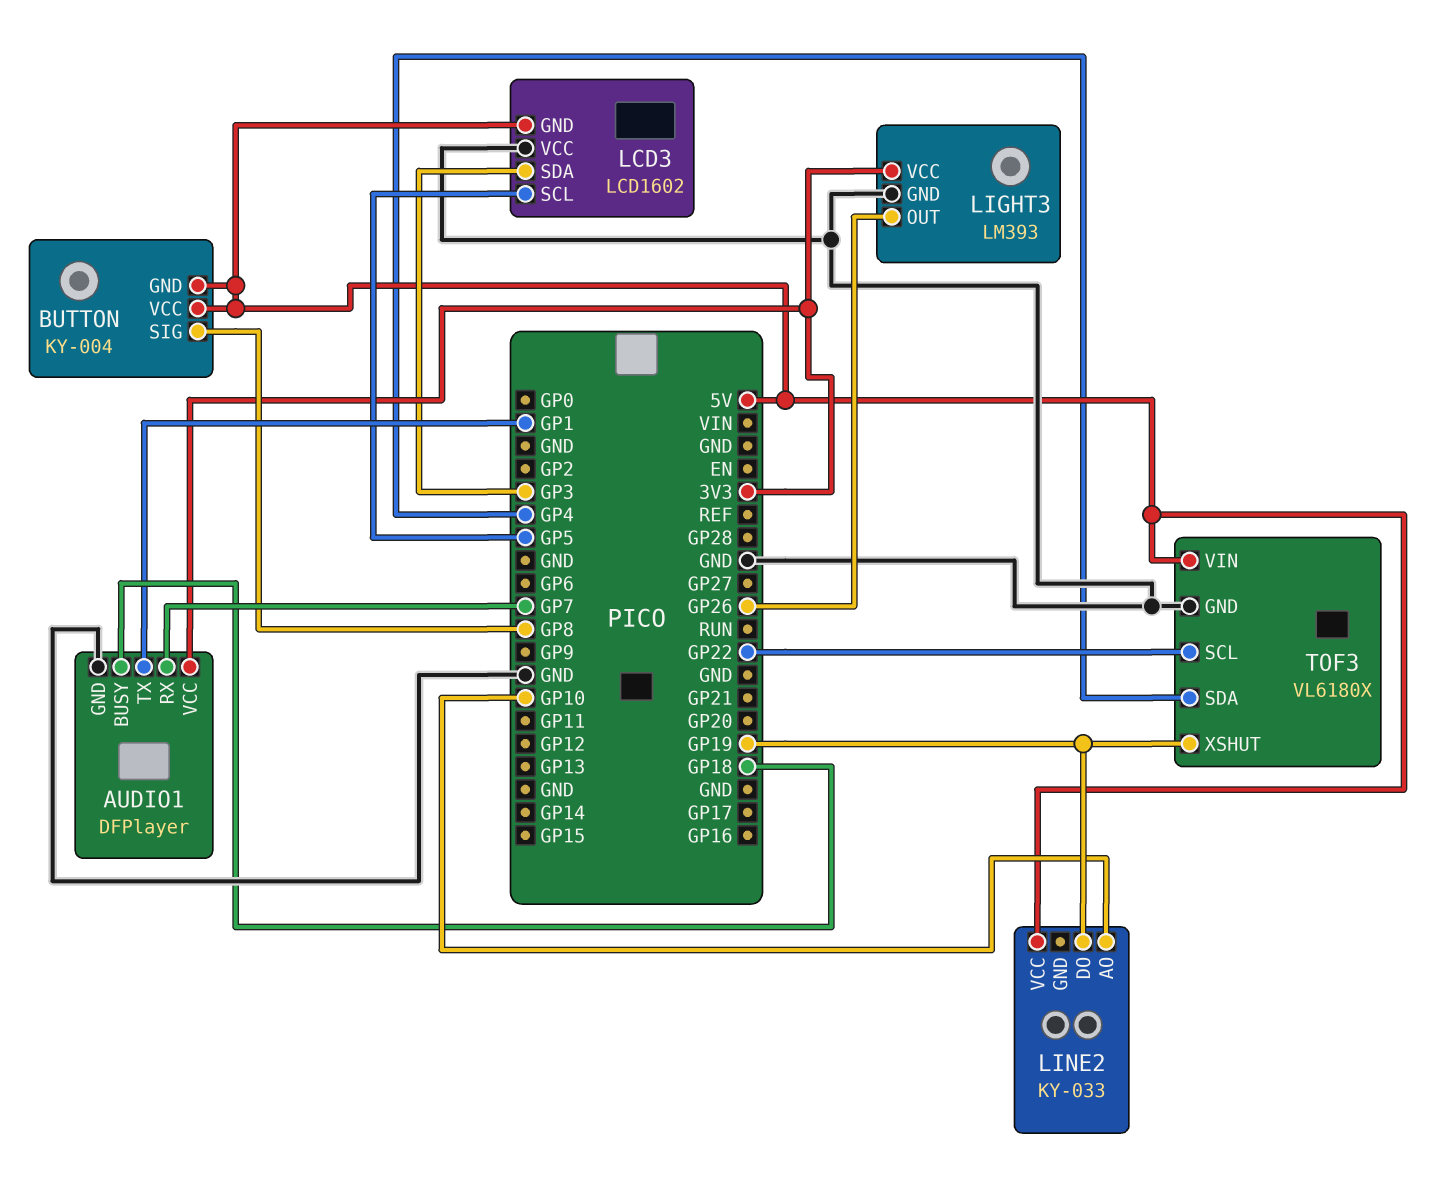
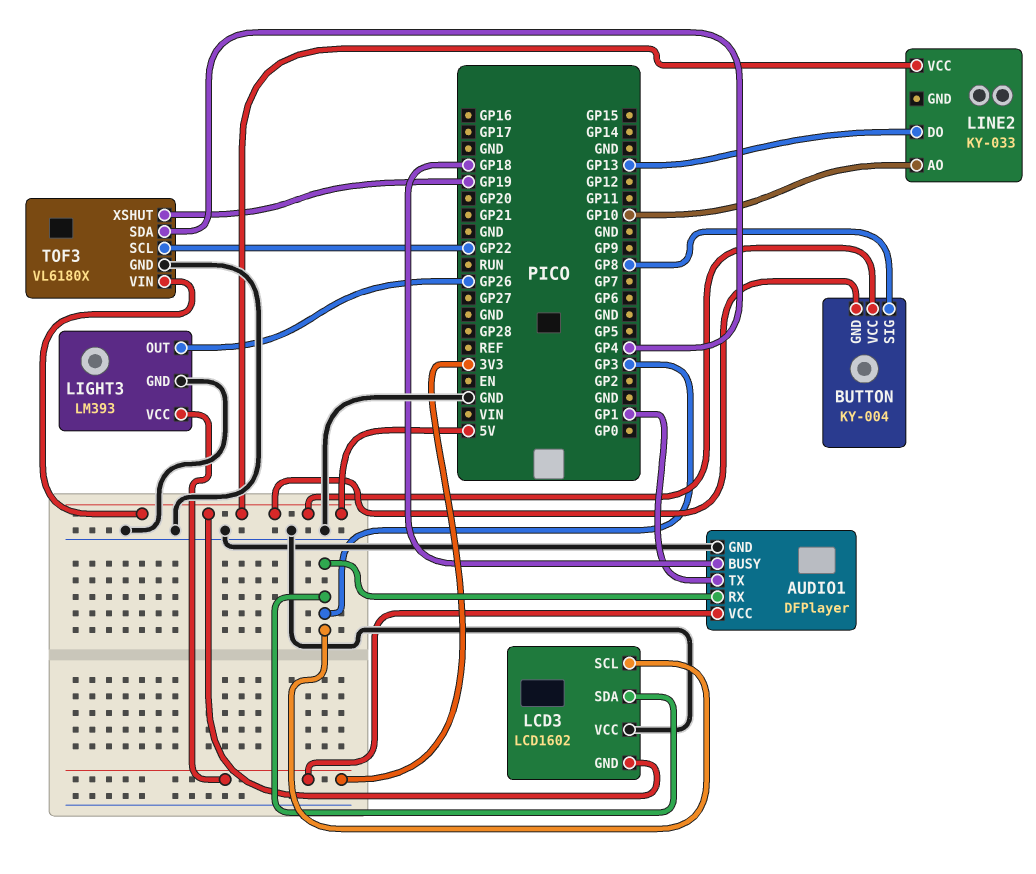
AUDIO1 pin RX: GP7 -> GP3
LCD3 pin SCL: GP5 -> GP3
LINE2 pin DO: GP19 -> GP13

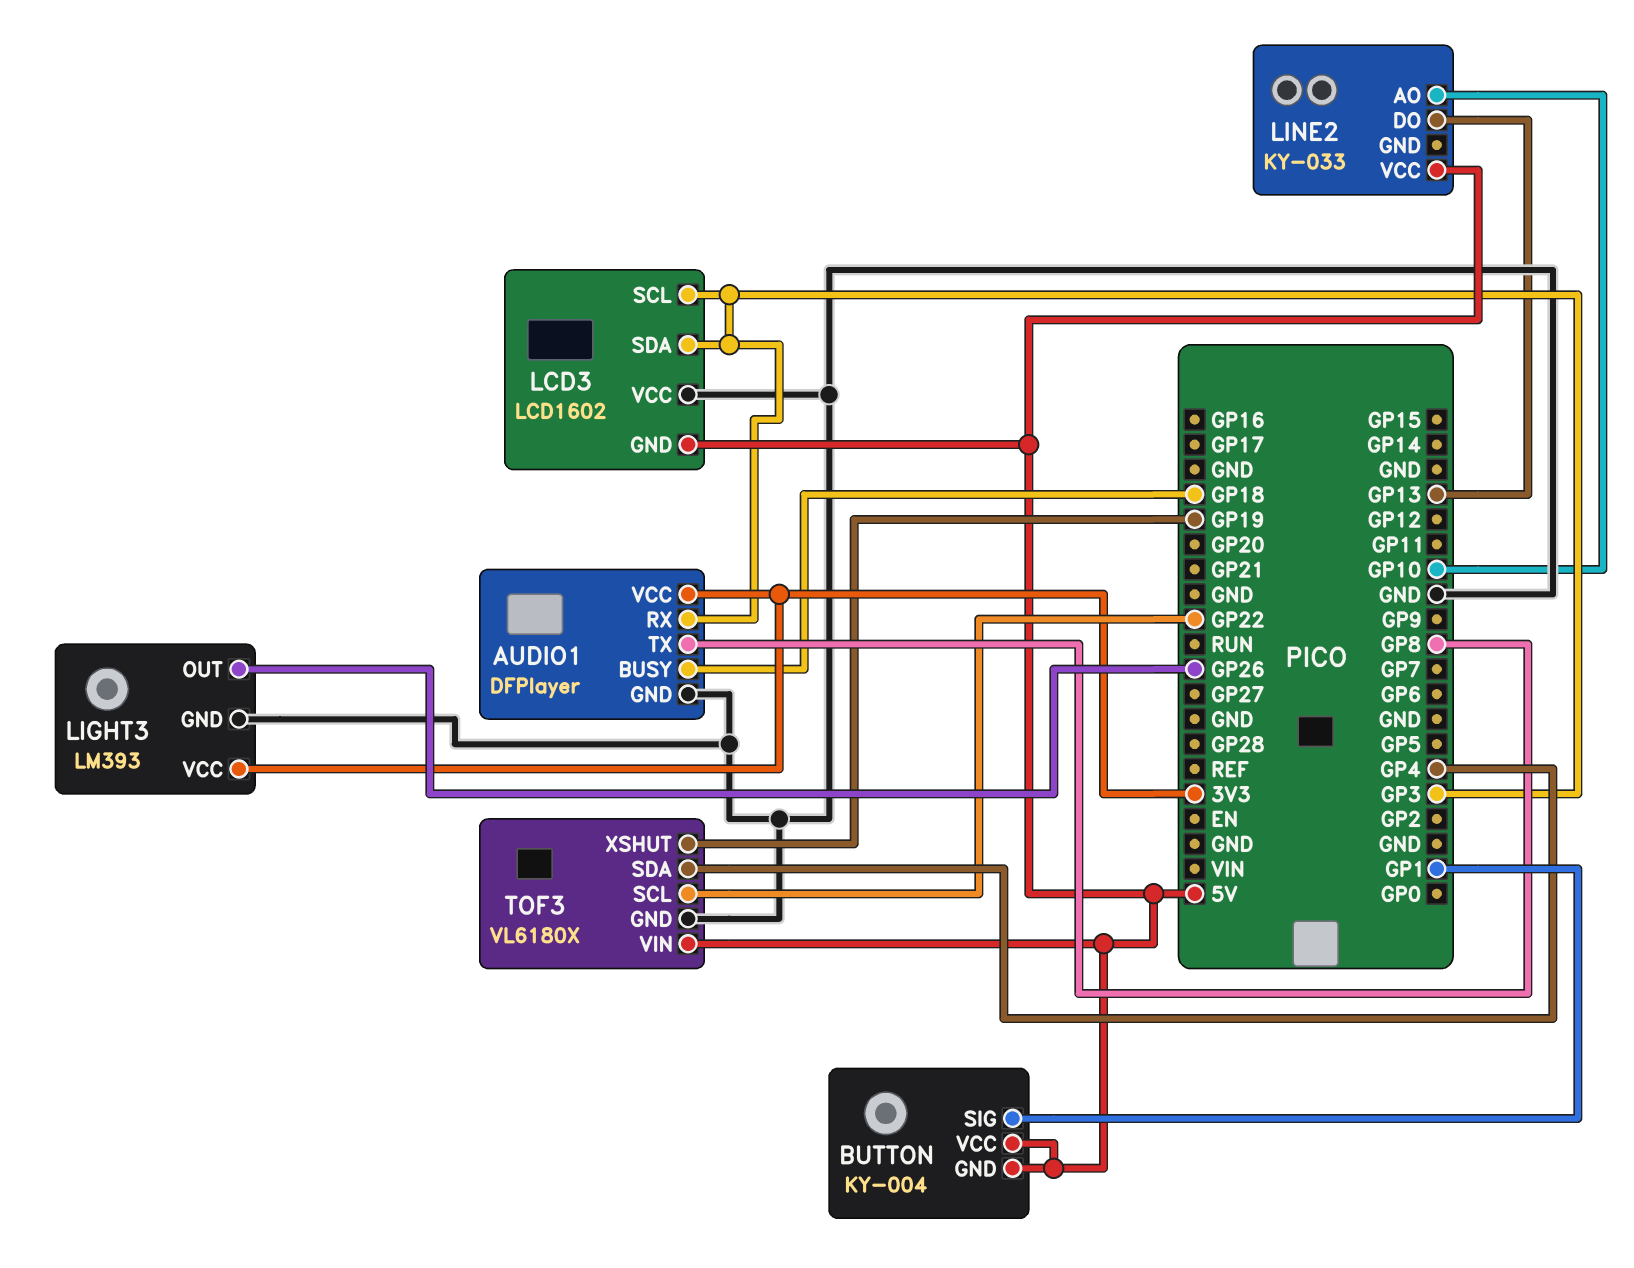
AUDIO1 pin TX: GP1 -> GP8
BUTTON pin SIG: GP8 -> GP1

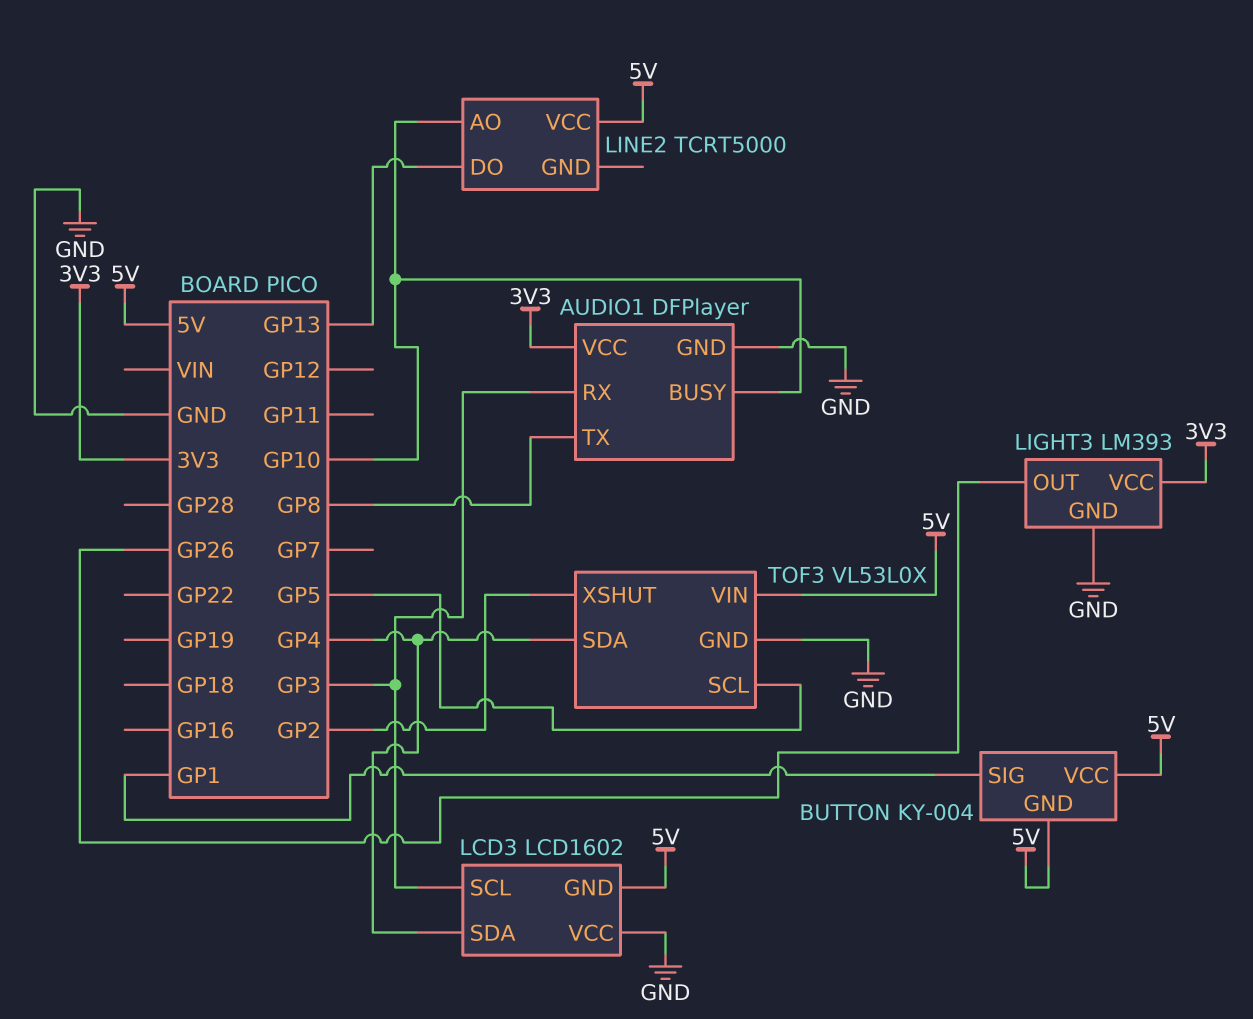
AUDIO1 pin BUSY: GP18 -> GP10
LCD3 pin SDA: GP3 -> GP4
LINE2: KY-033 -> TCRT5000
TOF3: VL6180X -> VL53L0X
TOF3 pin SCL: GP22 -> GP5
TOF3 pin XSHUT: GP19 -> GP2

